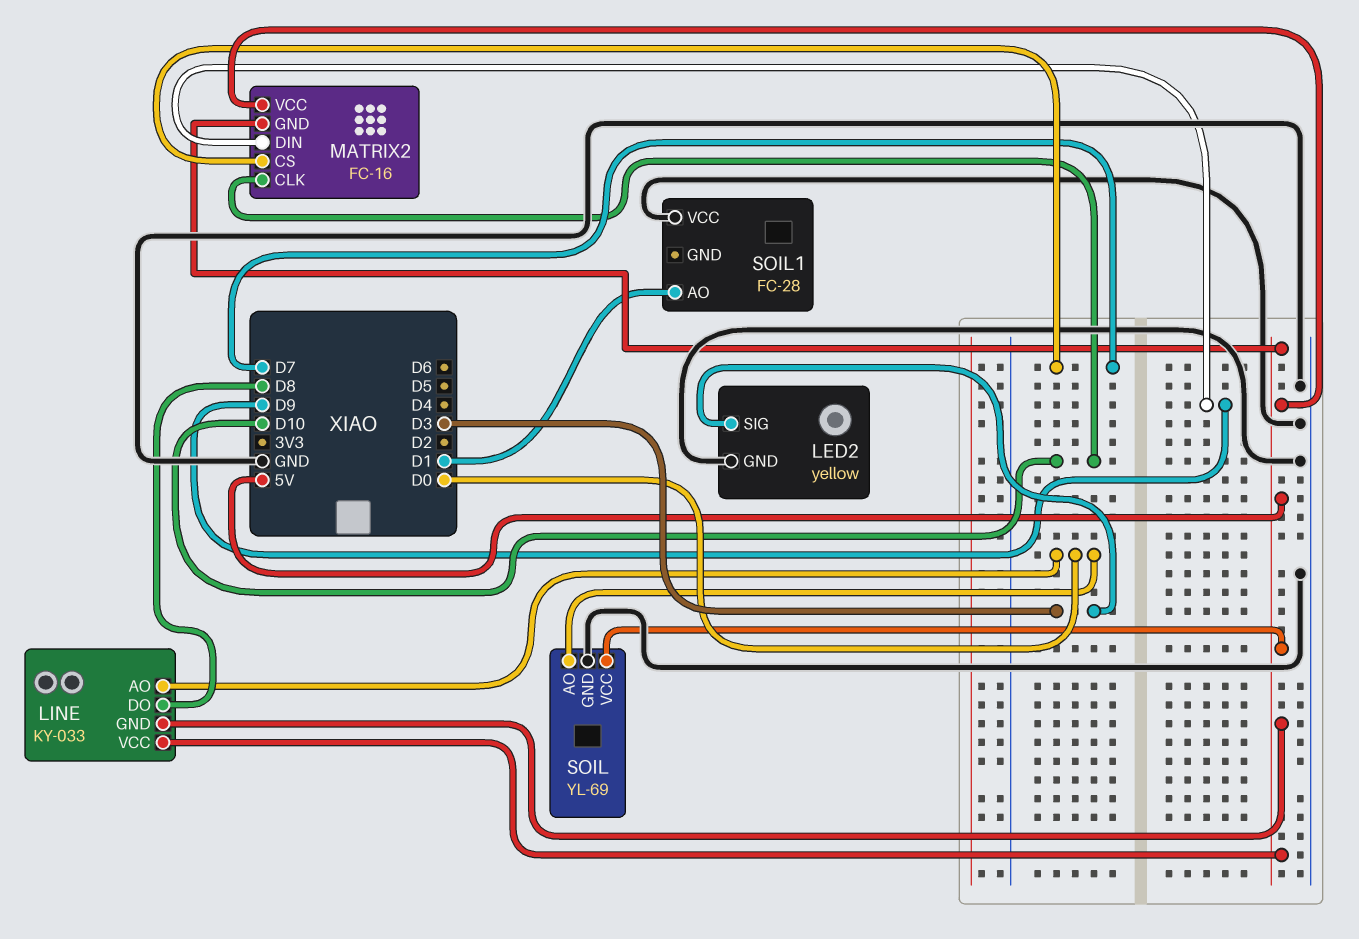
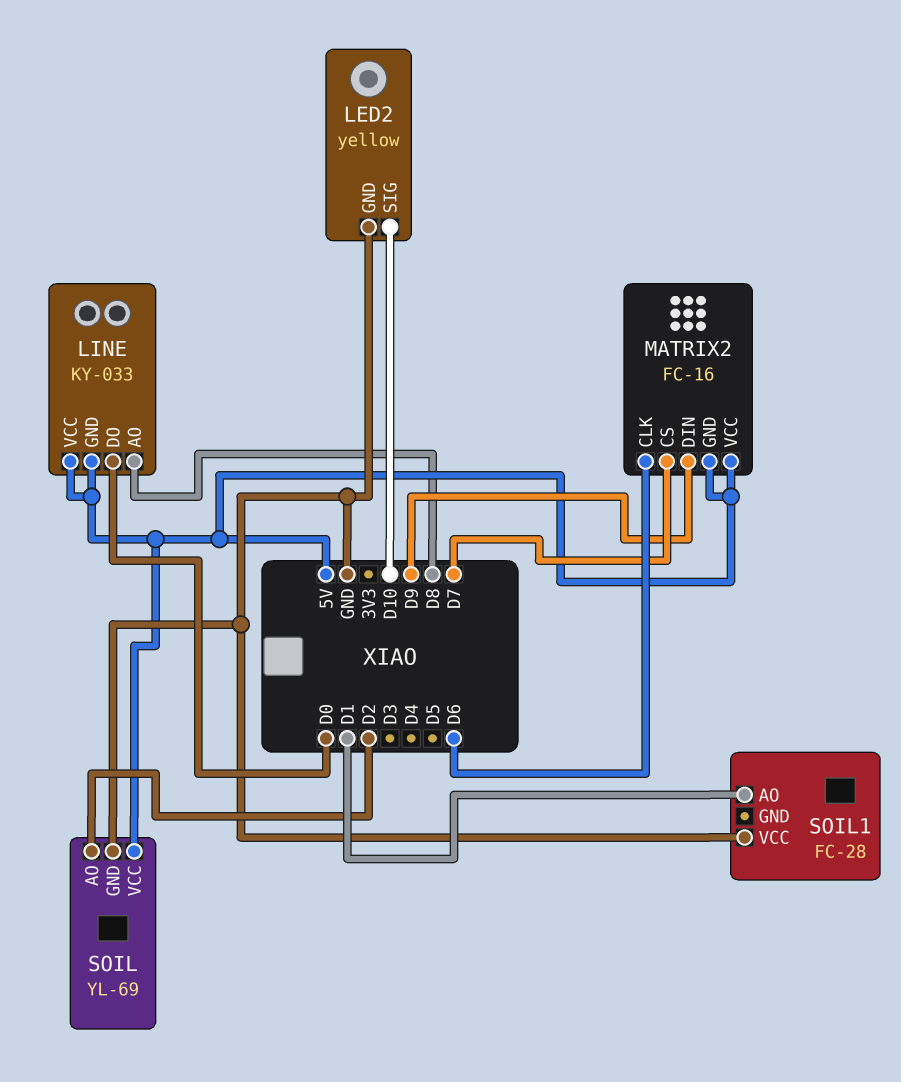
LED2 pin SIG: D3 -> D10
LINE pin AO: D0 -> D8
LINE pin DO: D8 -> D0
MATRIX2 pin CLK: D10 -> D6
SOIL pin AO: D0 -> D2

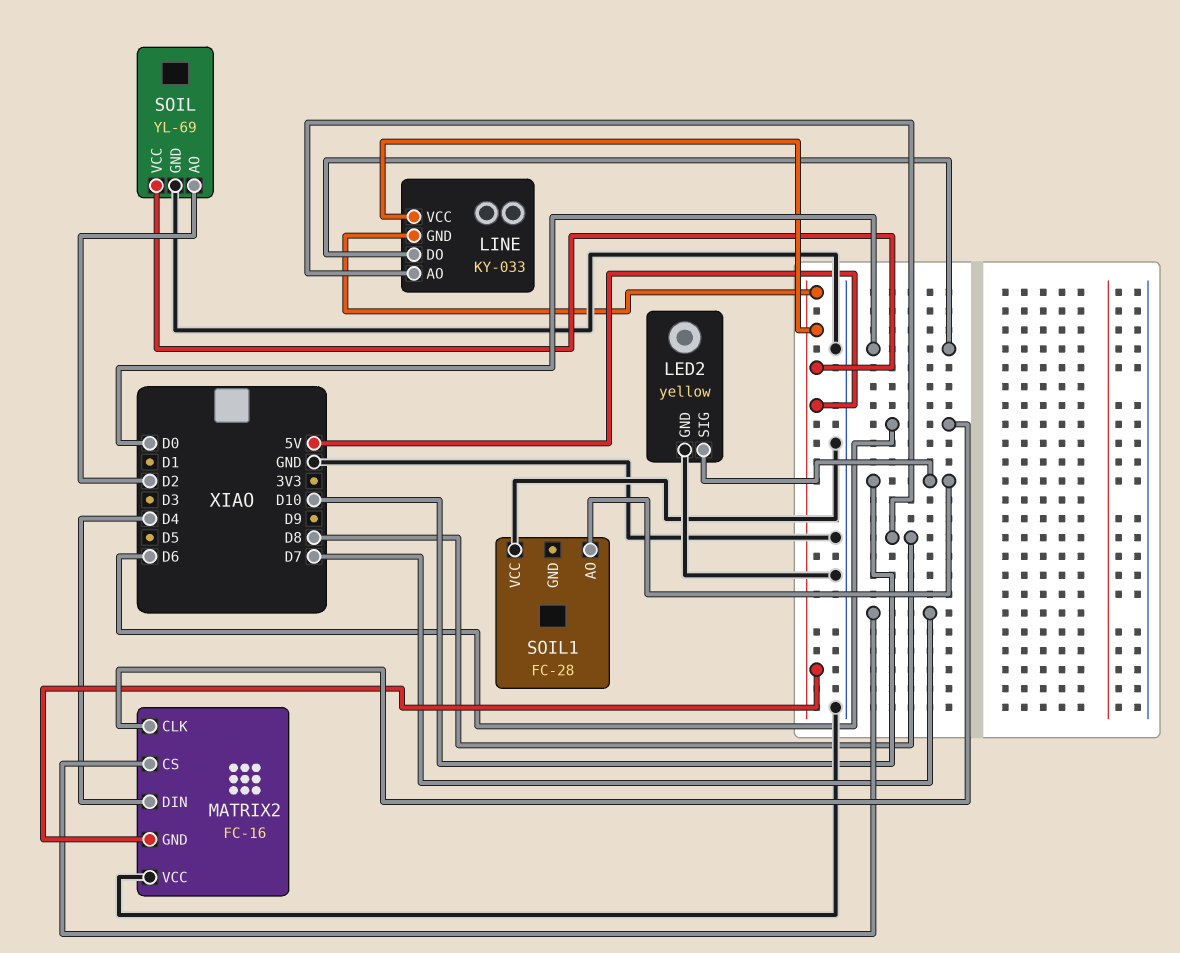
MATRIX2 pin DIN: D9 -> D4
MATRIX2 pin VCC: 5V -> GND
SOIL1 pin AO: D1 -> D10

